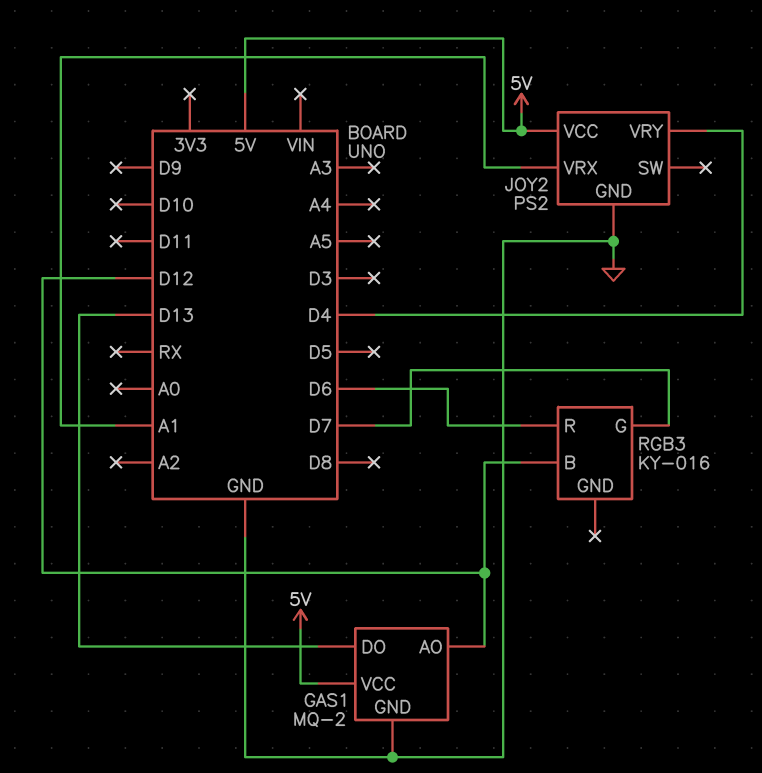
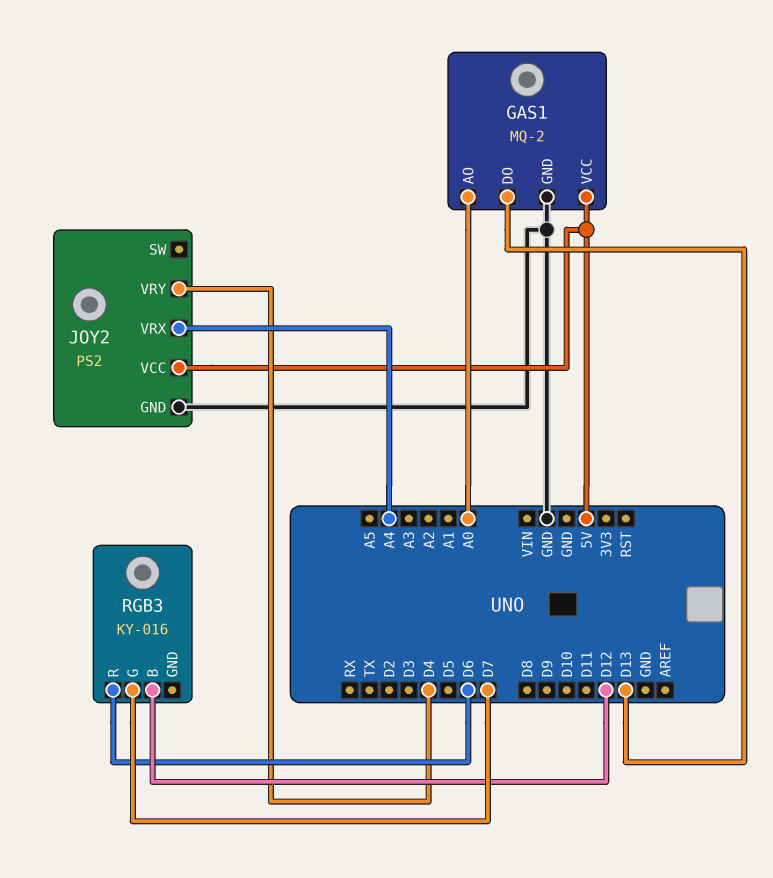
GAS1 pin AO: D12 -> A0
JOY2 pin VRX: A1 -> A4

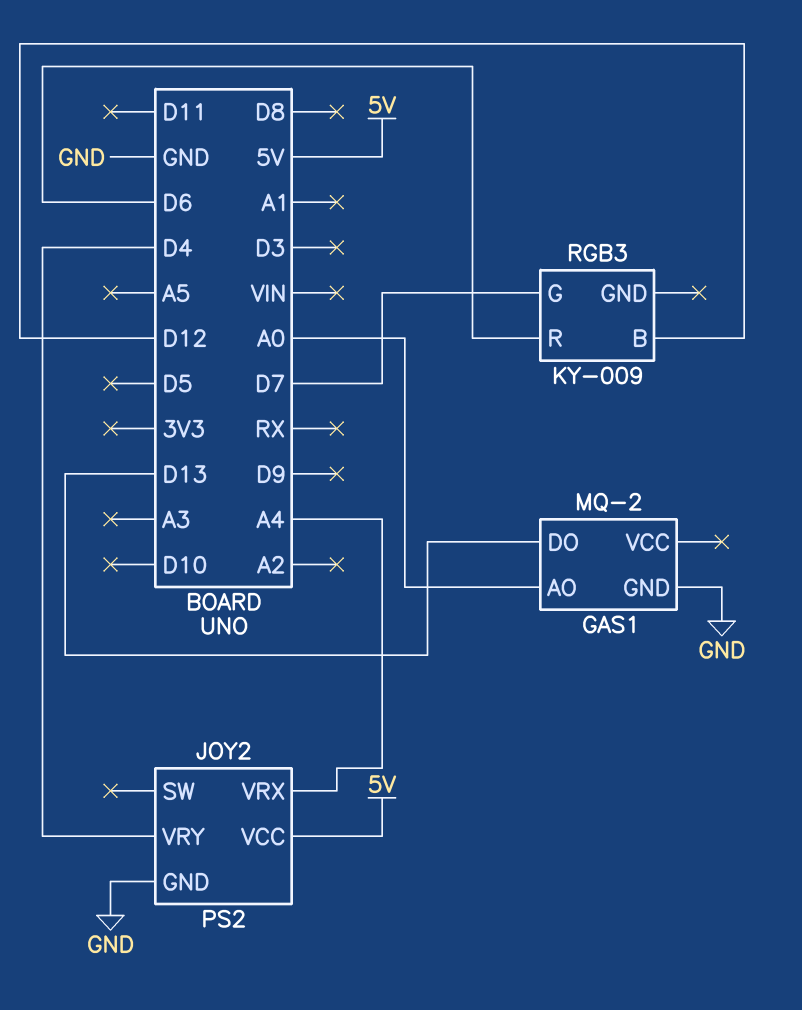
GAS1 pin VCC: 5V -> none
RGB3: KY-016 -> KY-009

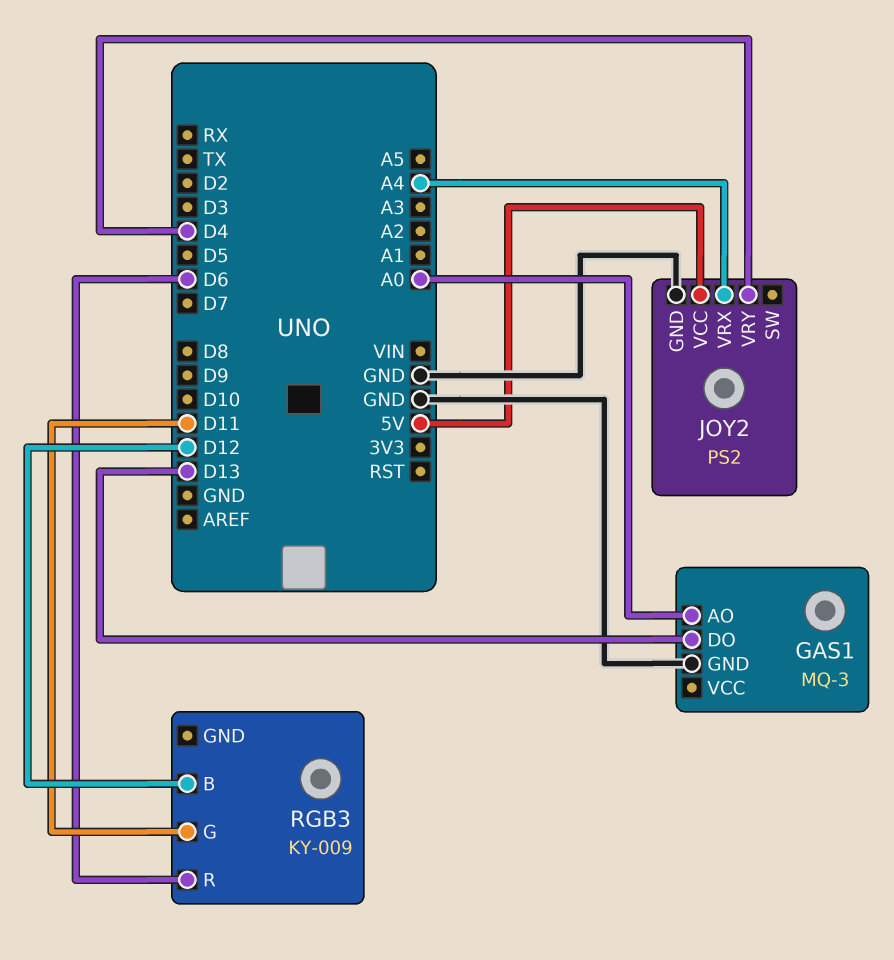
GAS1: MQ-2 -> MQ-3
RGB3 pin G: D7 -> D11

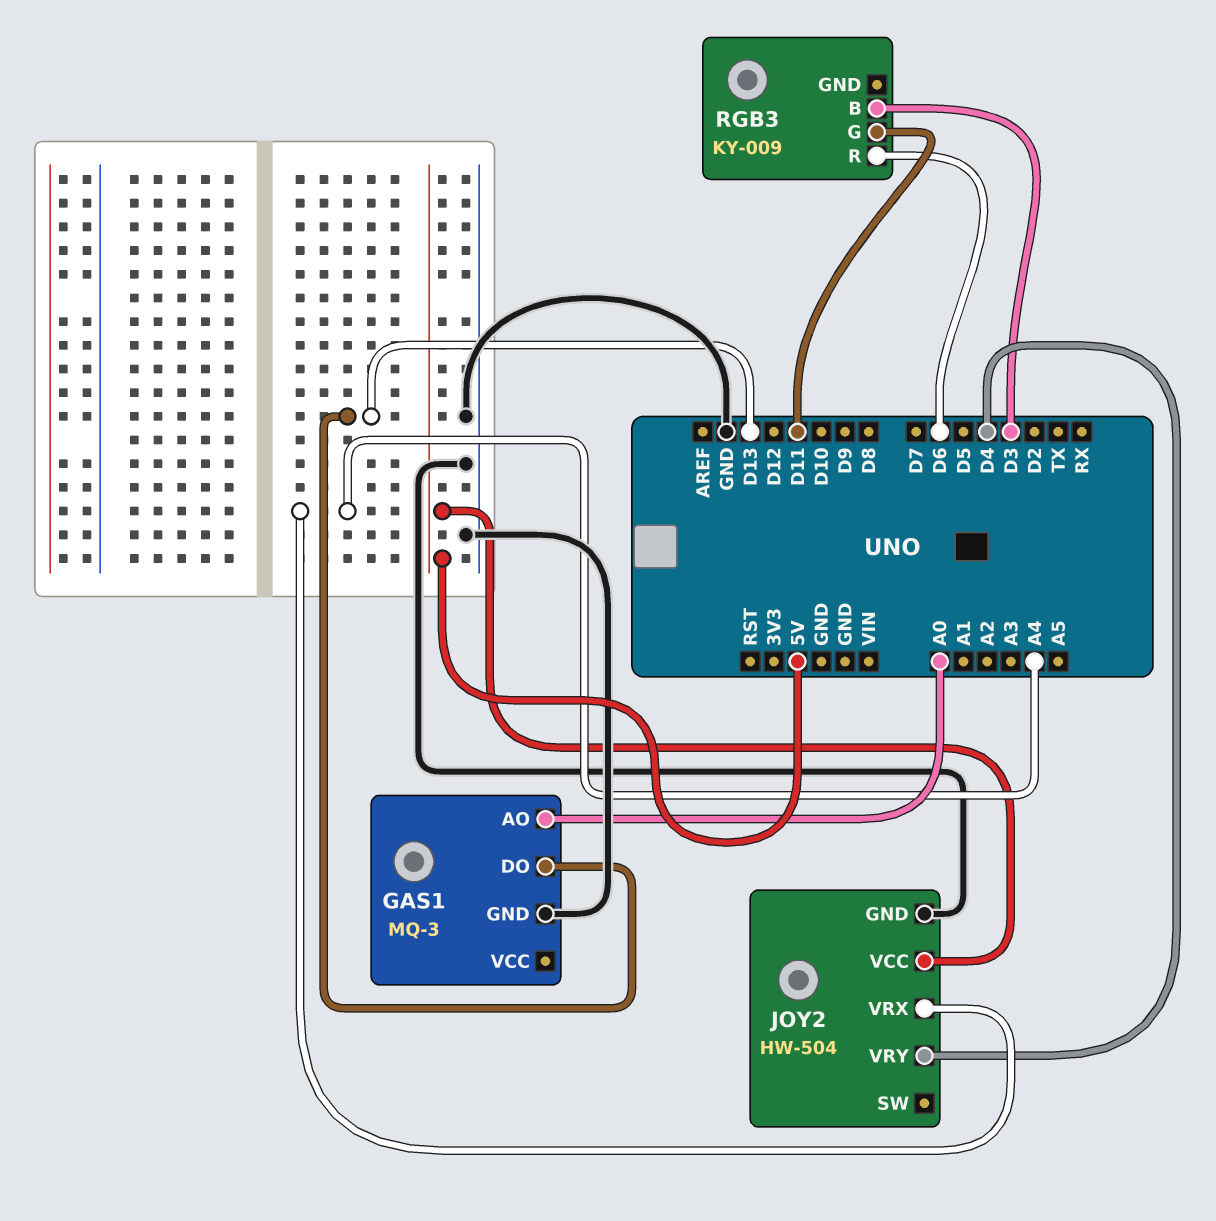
JOY2: PS2 -> HW-504
RGB3 pin B: D12 -> D3

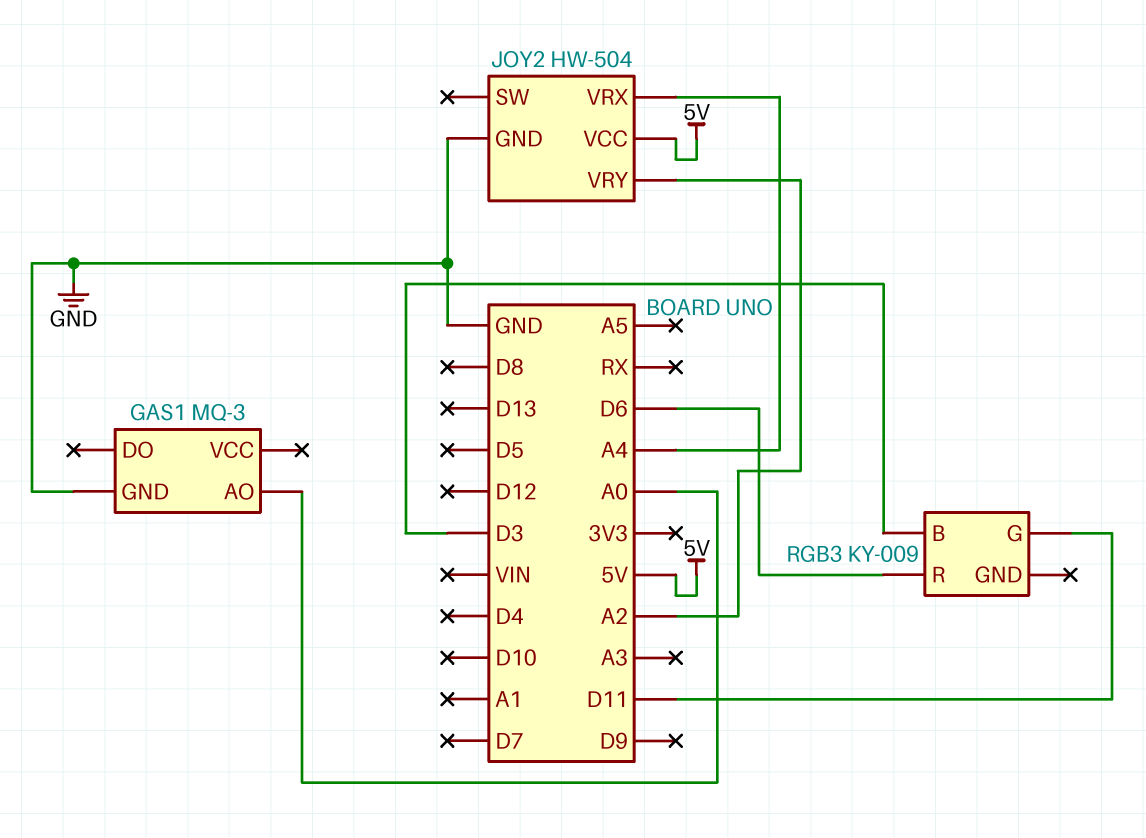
GAS1 pin DO: D13 -> none
JOY2 pin VRY: D4 -> A2

